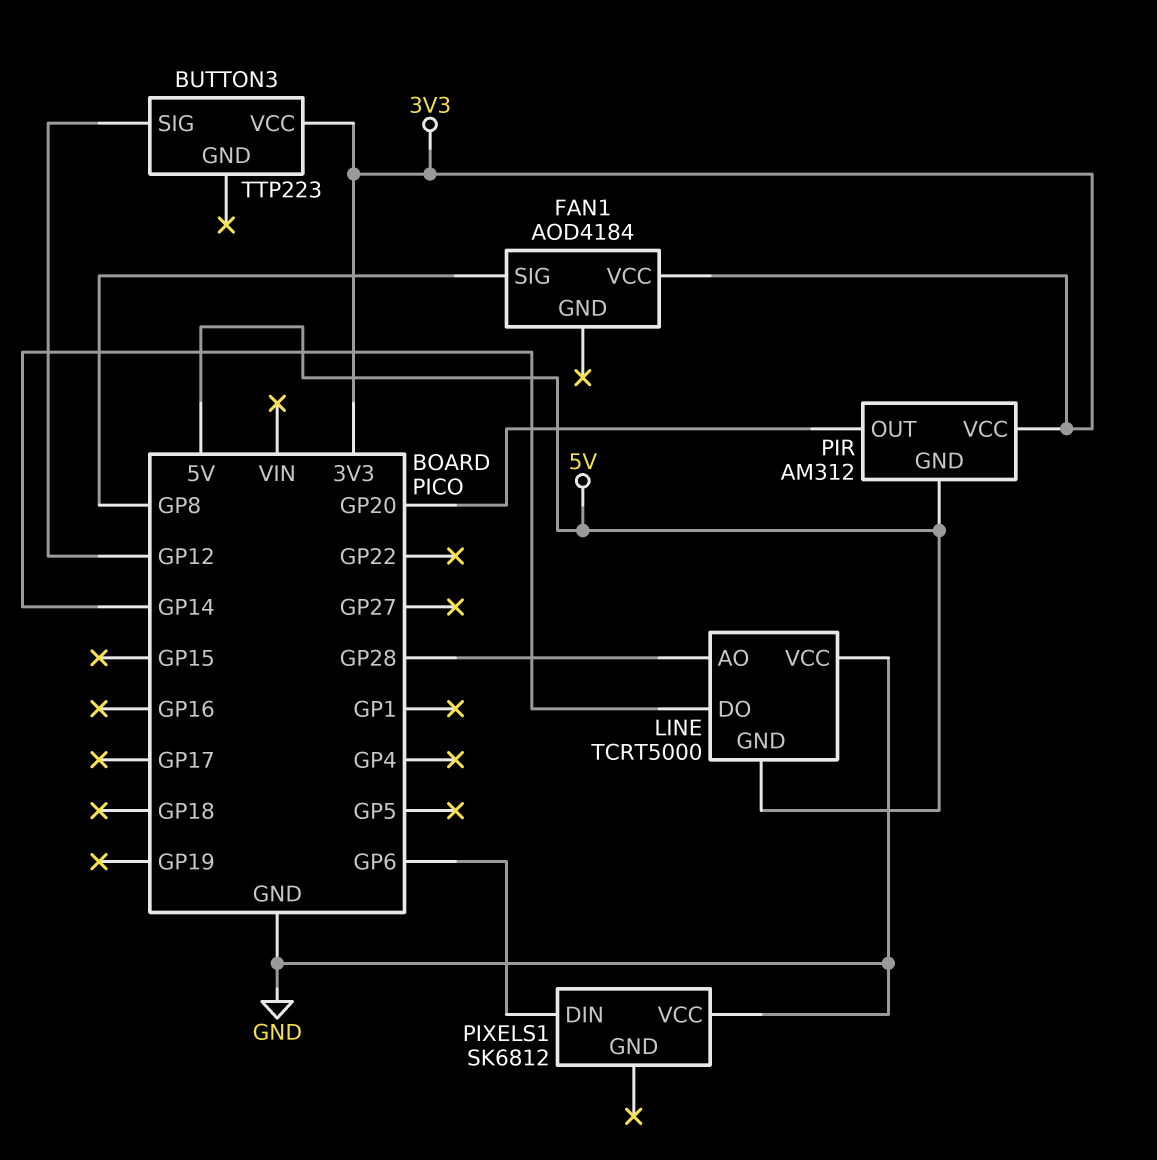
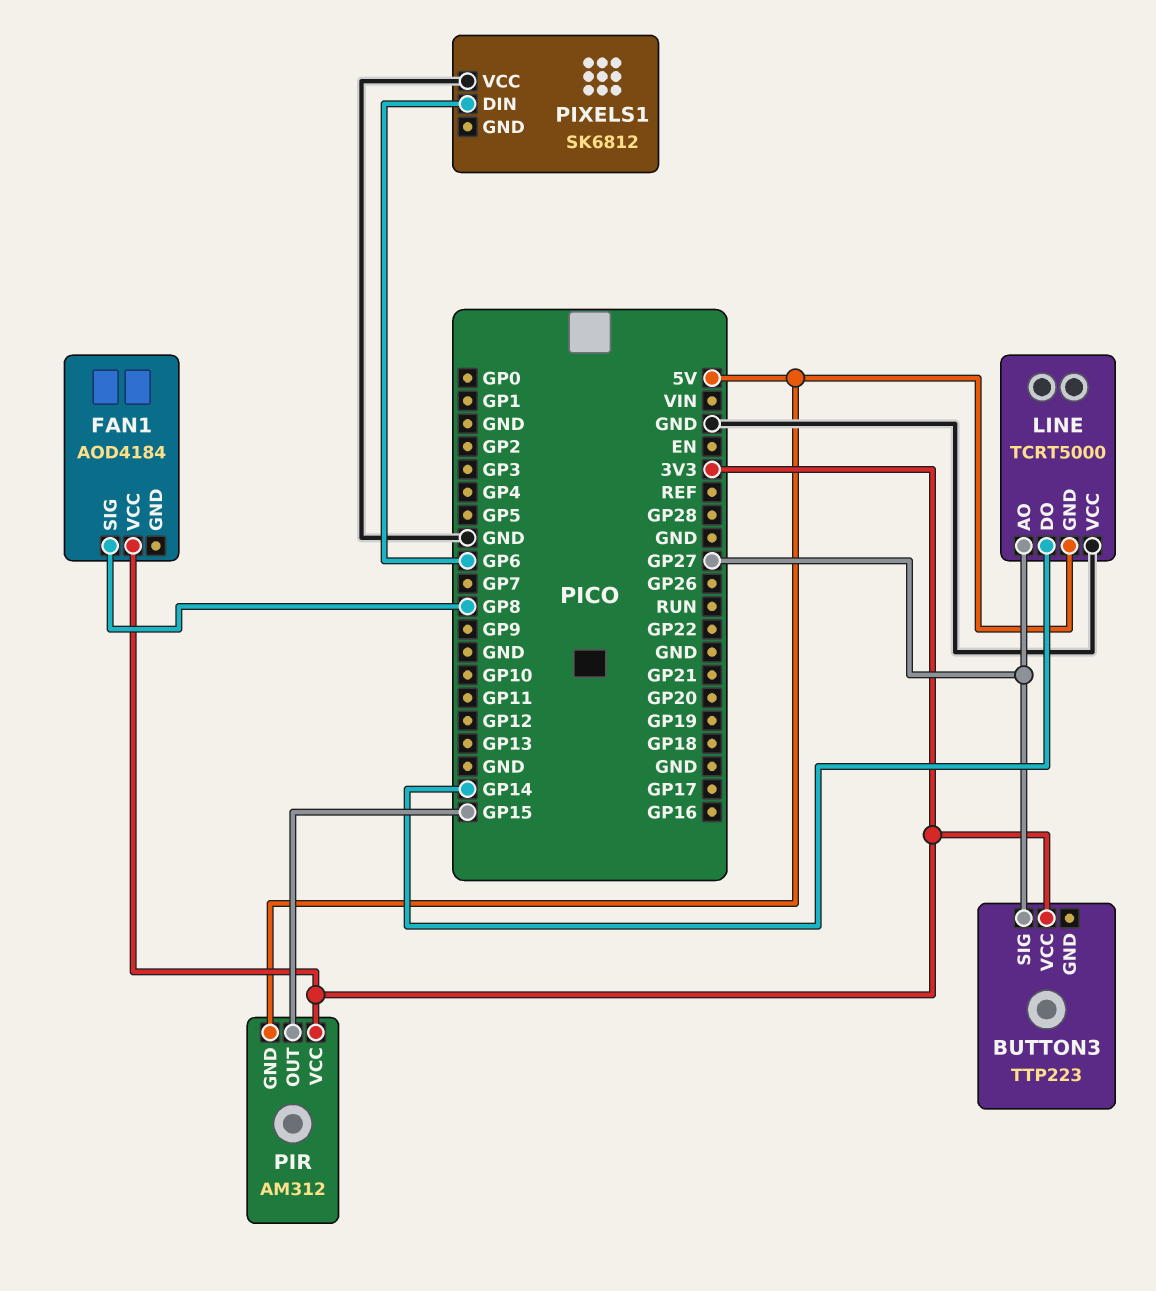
BUTTON3 pin SIG: GP12 -> GP27
LINE pin AO: GP28 -> GP27
PIR pin OUT: GP20 -> GP15

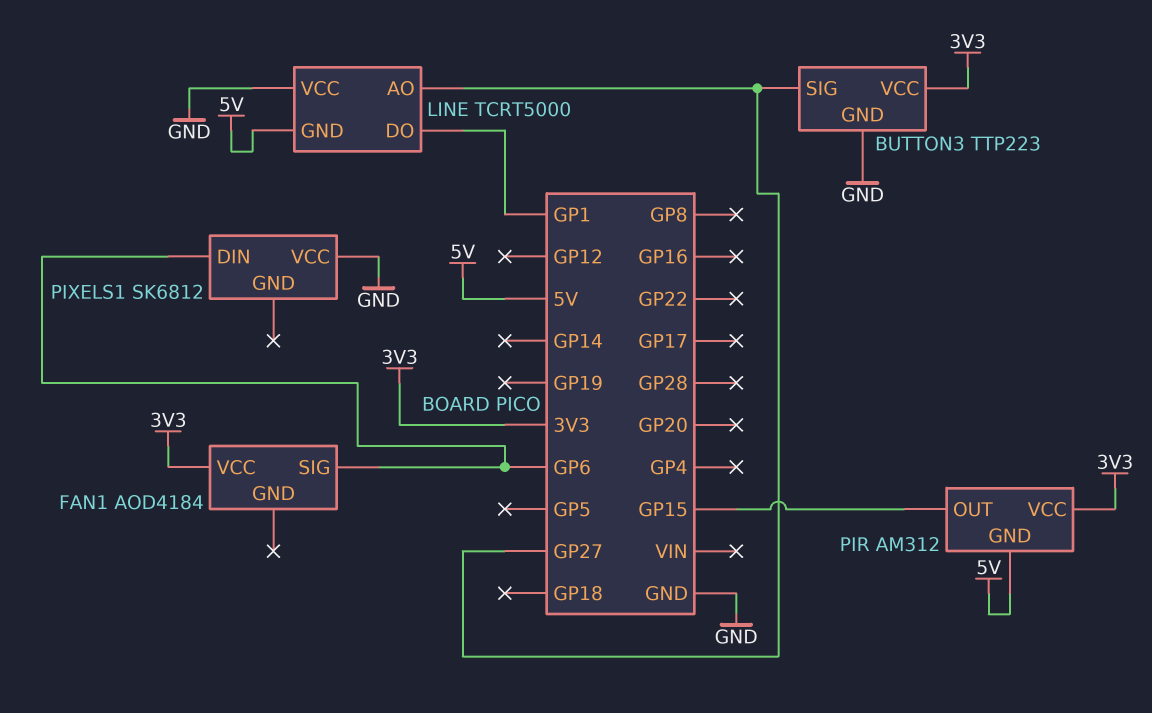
BUTTON3 pin GND: none -> GND
FAN1 pin SIG: GP8 -> GP6
LINE pin DO: GP14 -> GP1

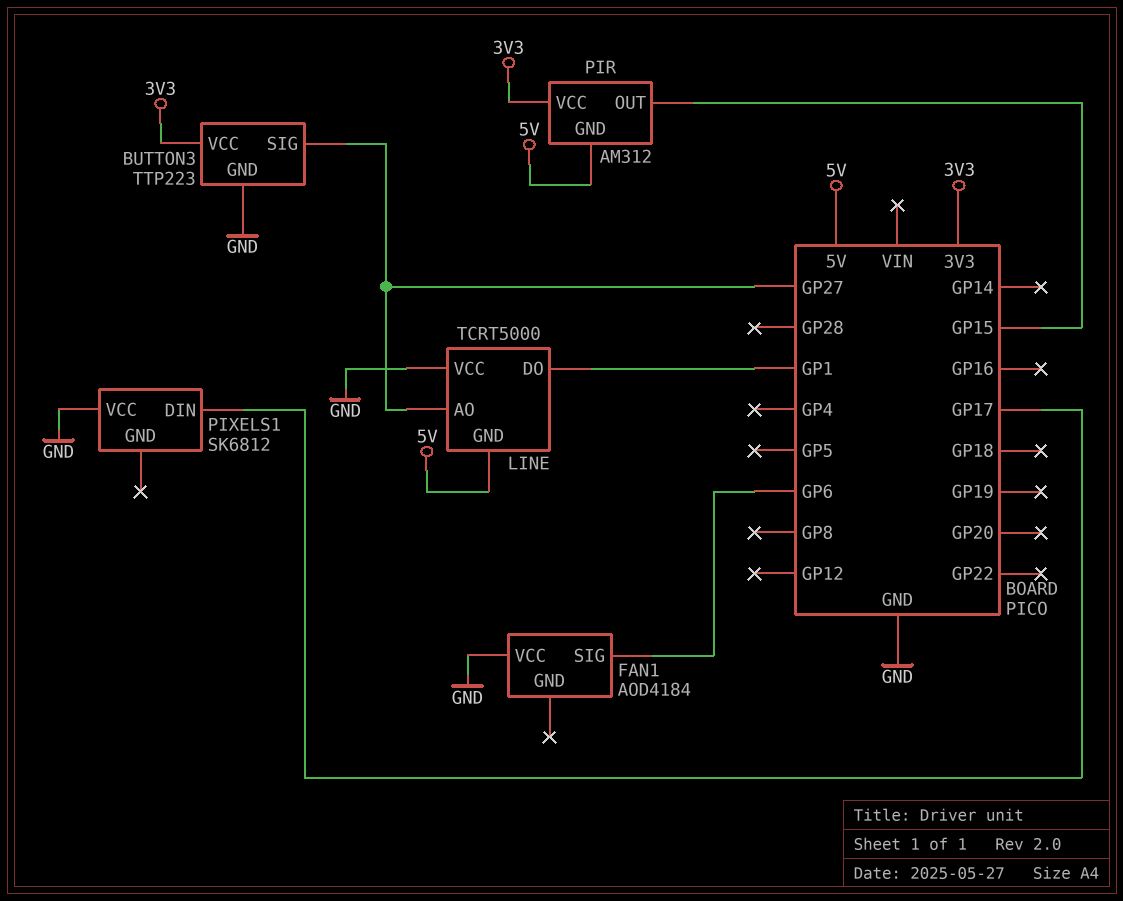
FAN1 pin VCC: 3V3 -> GND
PIXELS1 pin DIN: GP6 -> GP17

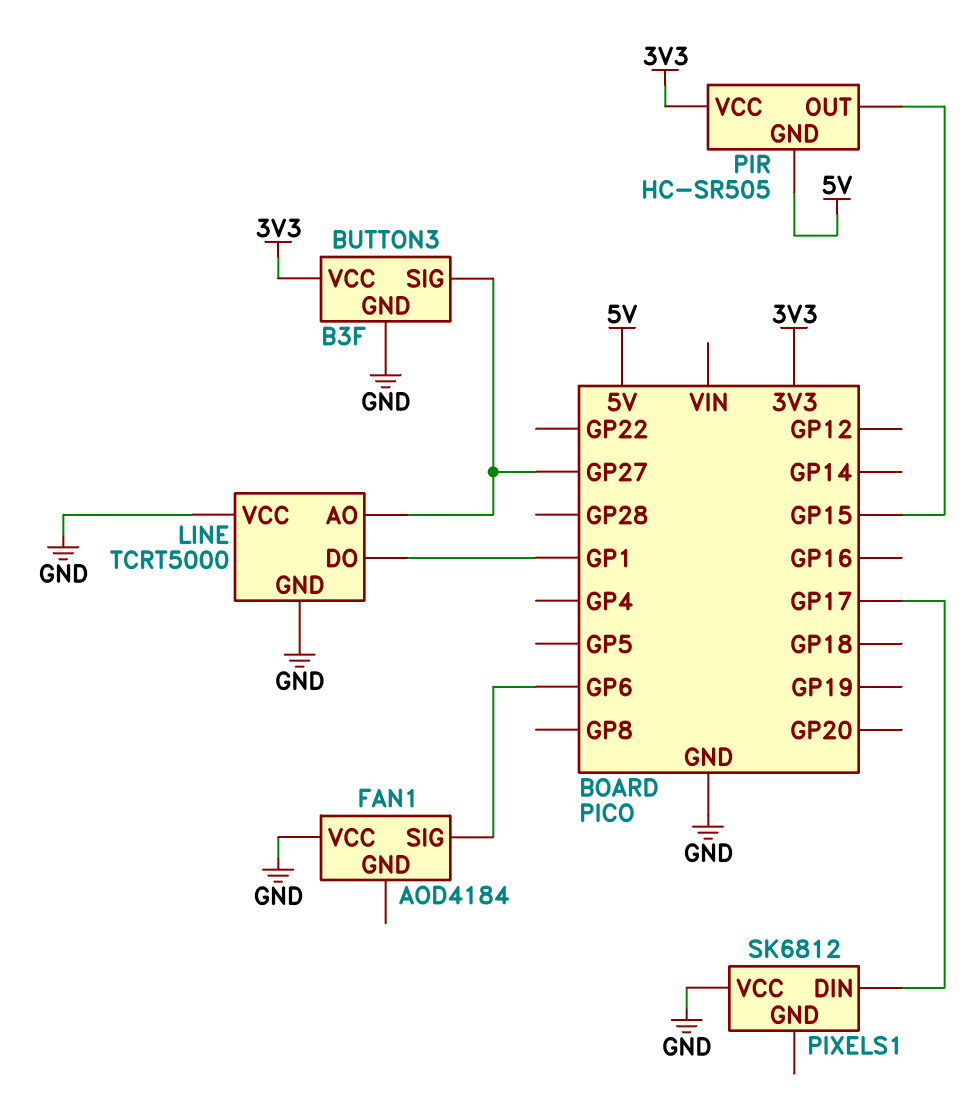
BUTTON3: TTP223 -> B3F
LINE pin GND: 5V -> GND
PIR: AM312 -> HC-SR505

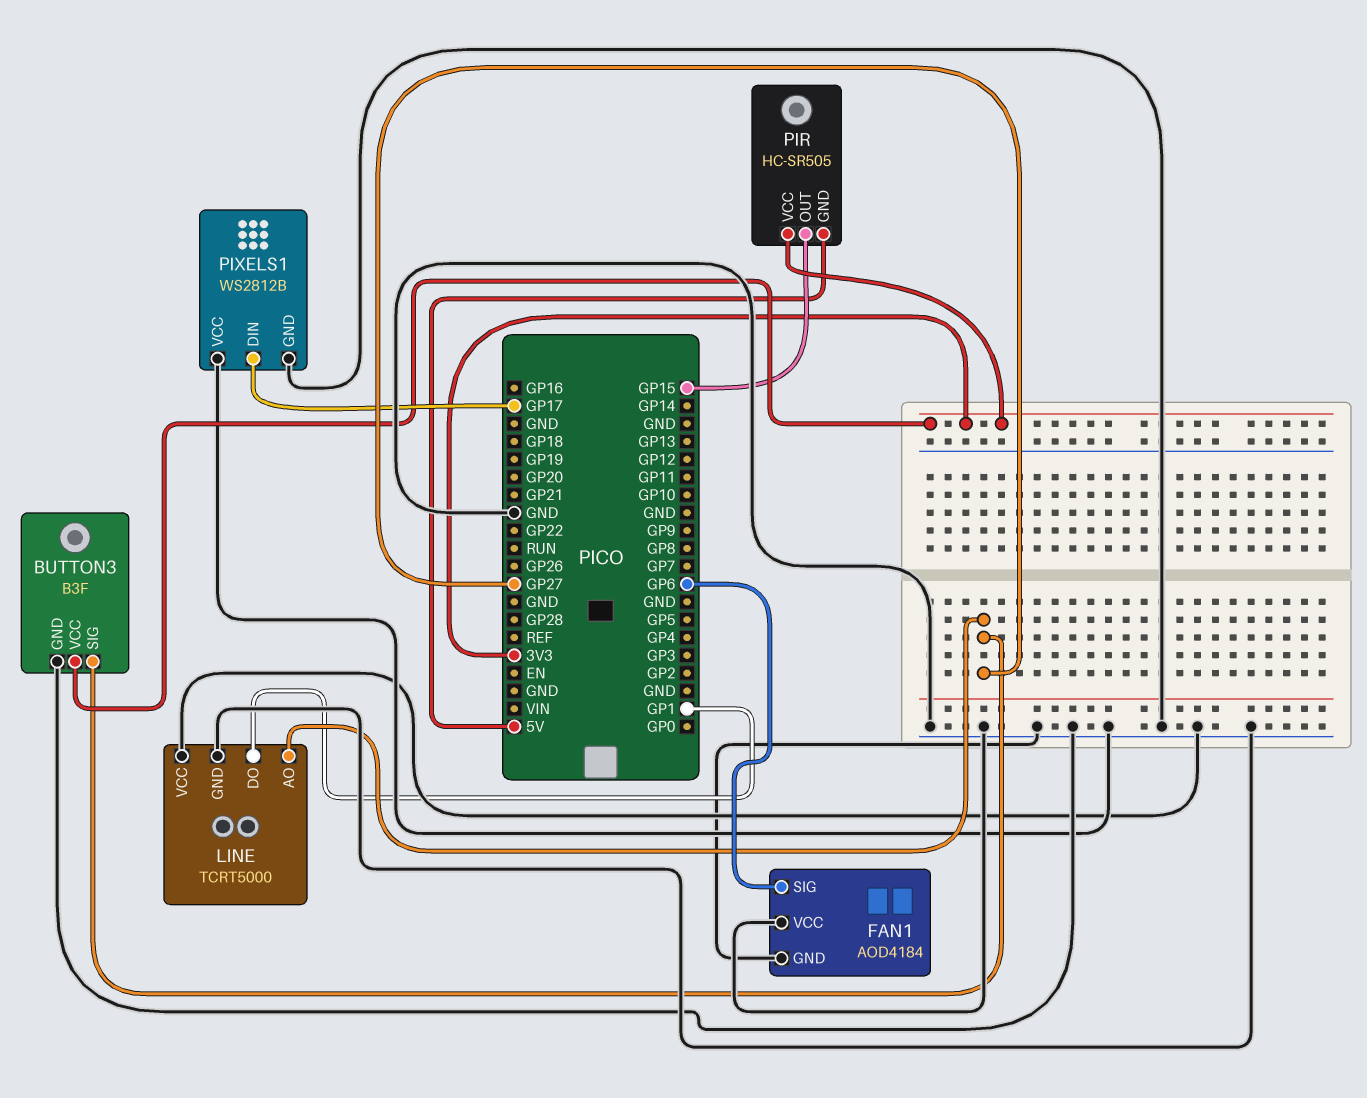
FAN1 pin GND: none -> GND
PIXELS1: SK6812 -> WS2812B
PIXELS1 pin GND: none -> GND

